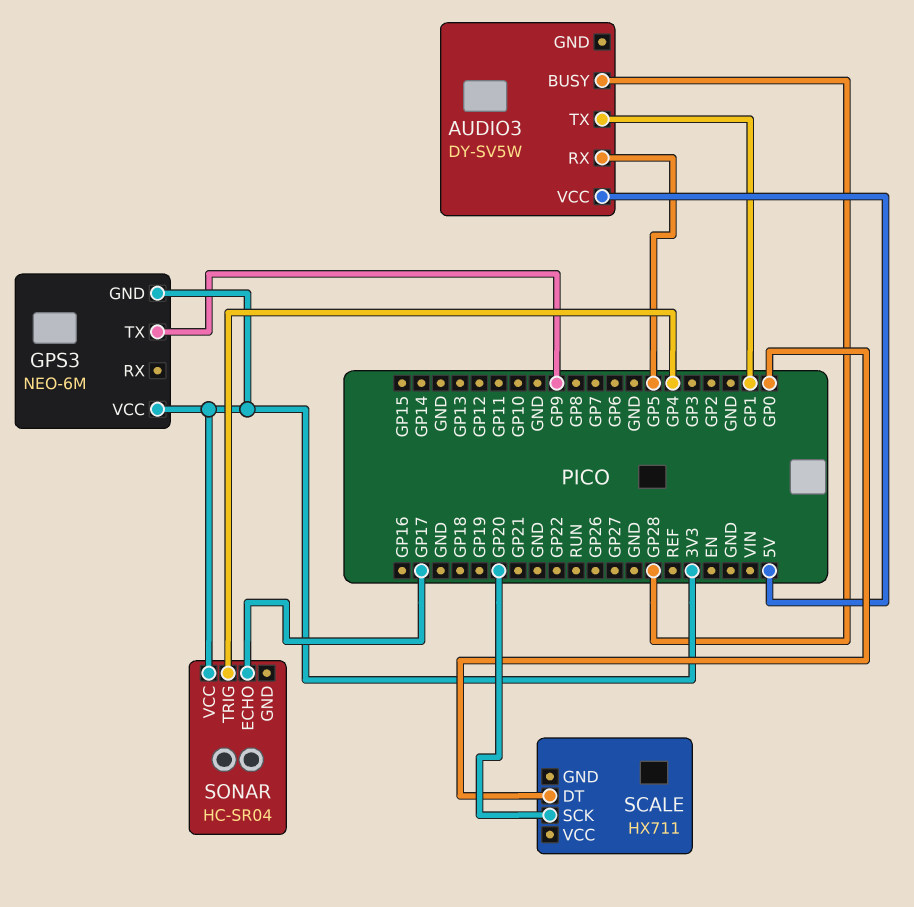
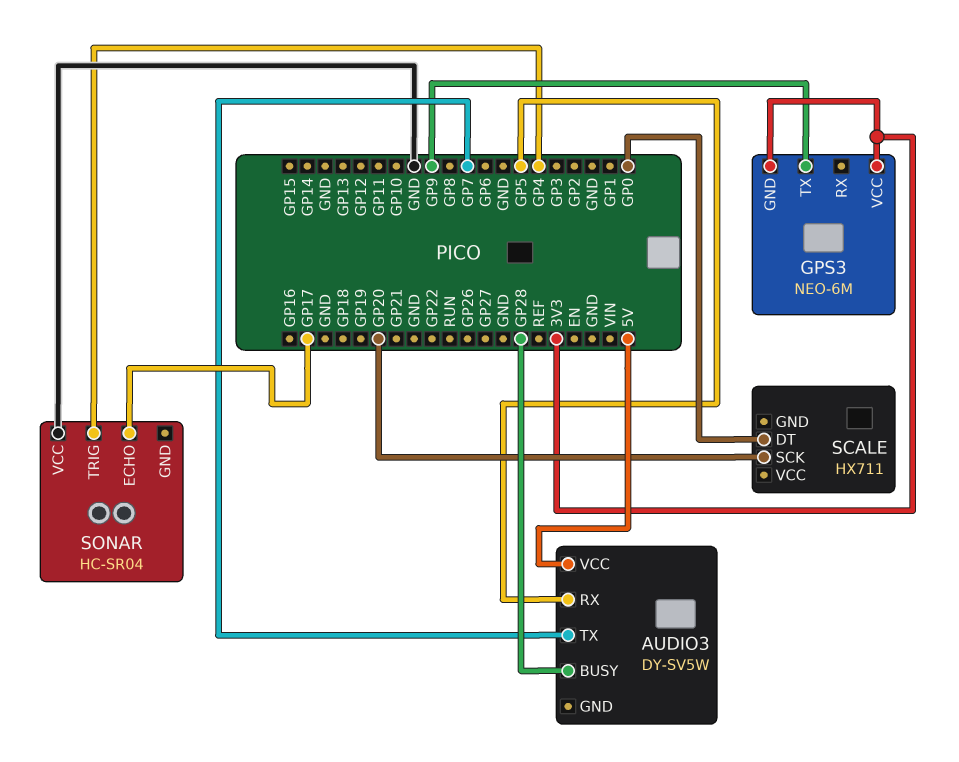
AUDIO3 pin TX: GP1 -> GP7
SONAR pin VCC: 3V3 -> GND

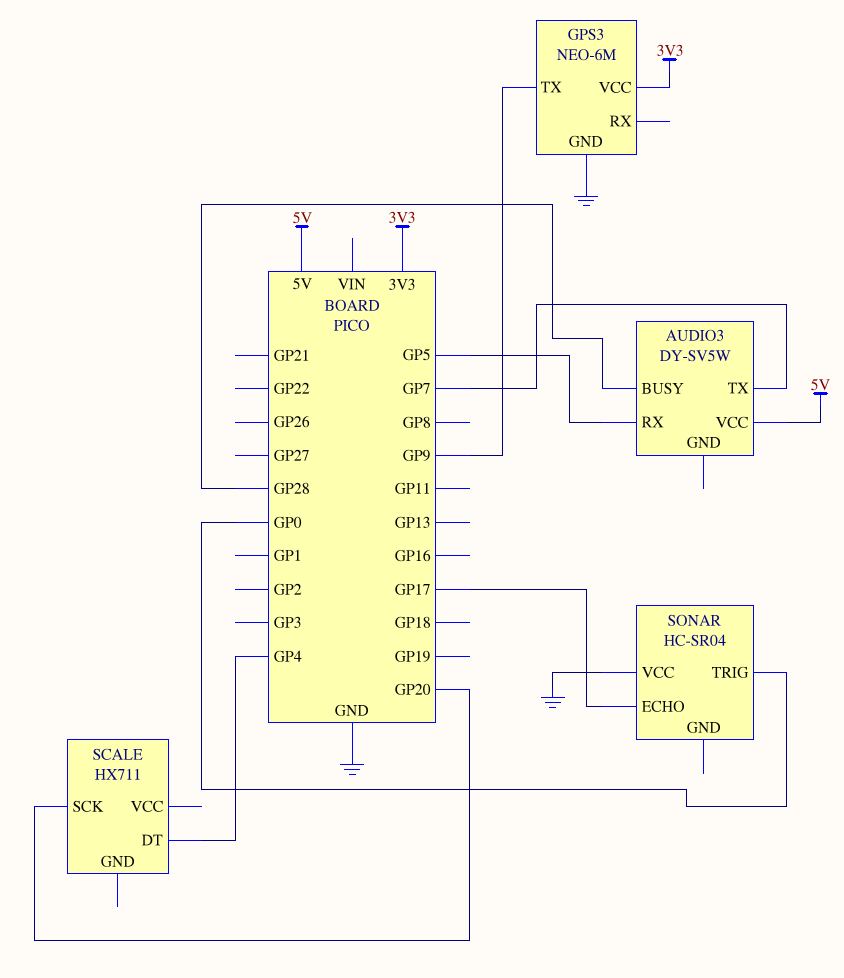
GPS3 pin GND: 3V3 -> GND
SCALE pin DT: GP0 -> GP4
SONAR pin TRIG: GP4 -> GP0

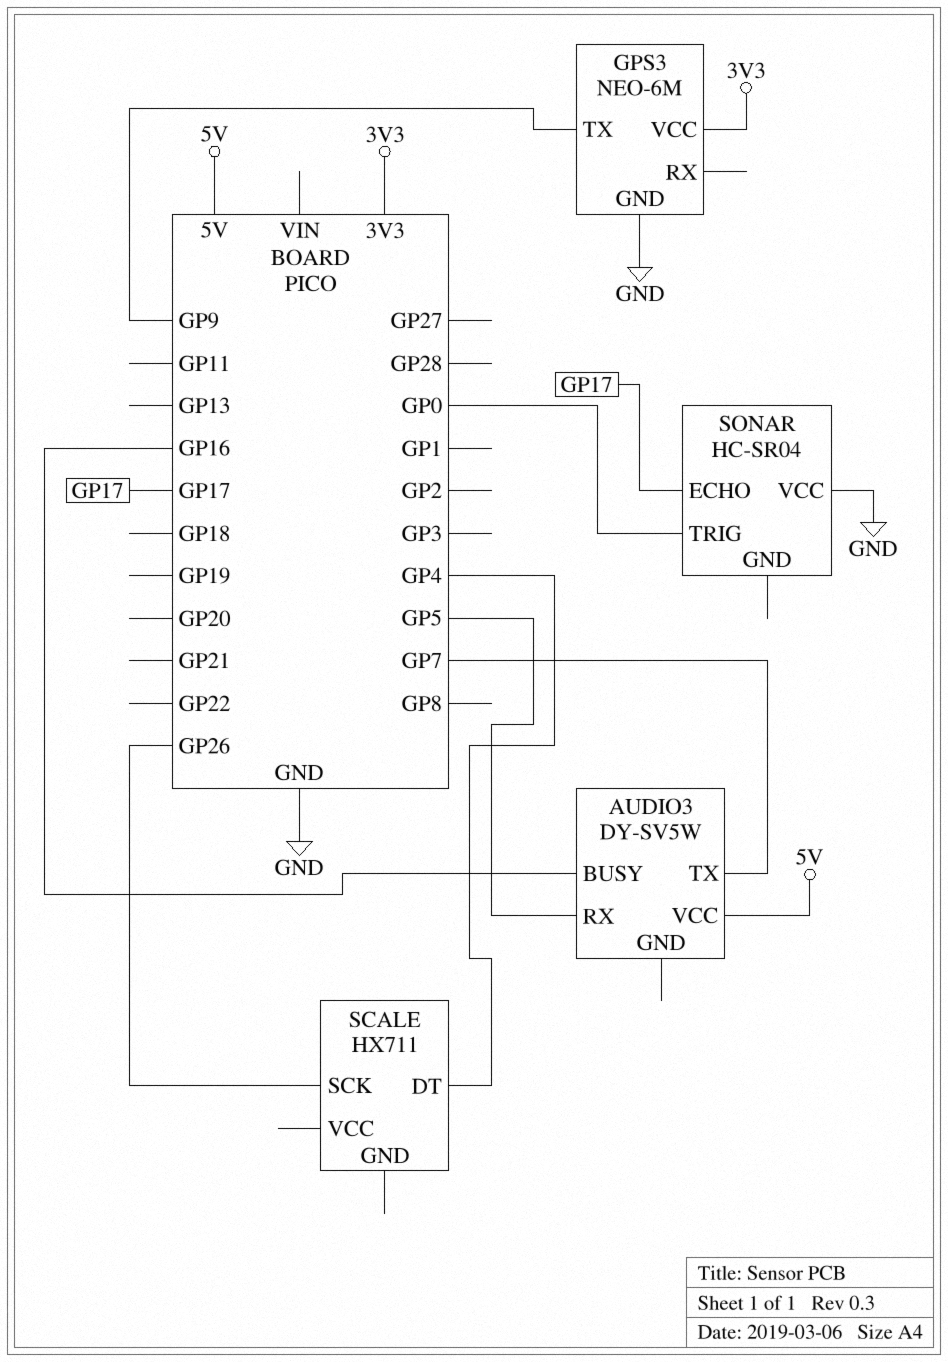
AUDIO3 pin BUSY: GP28 -> GP16
SCALE pin SCK: GP20 -> GP26

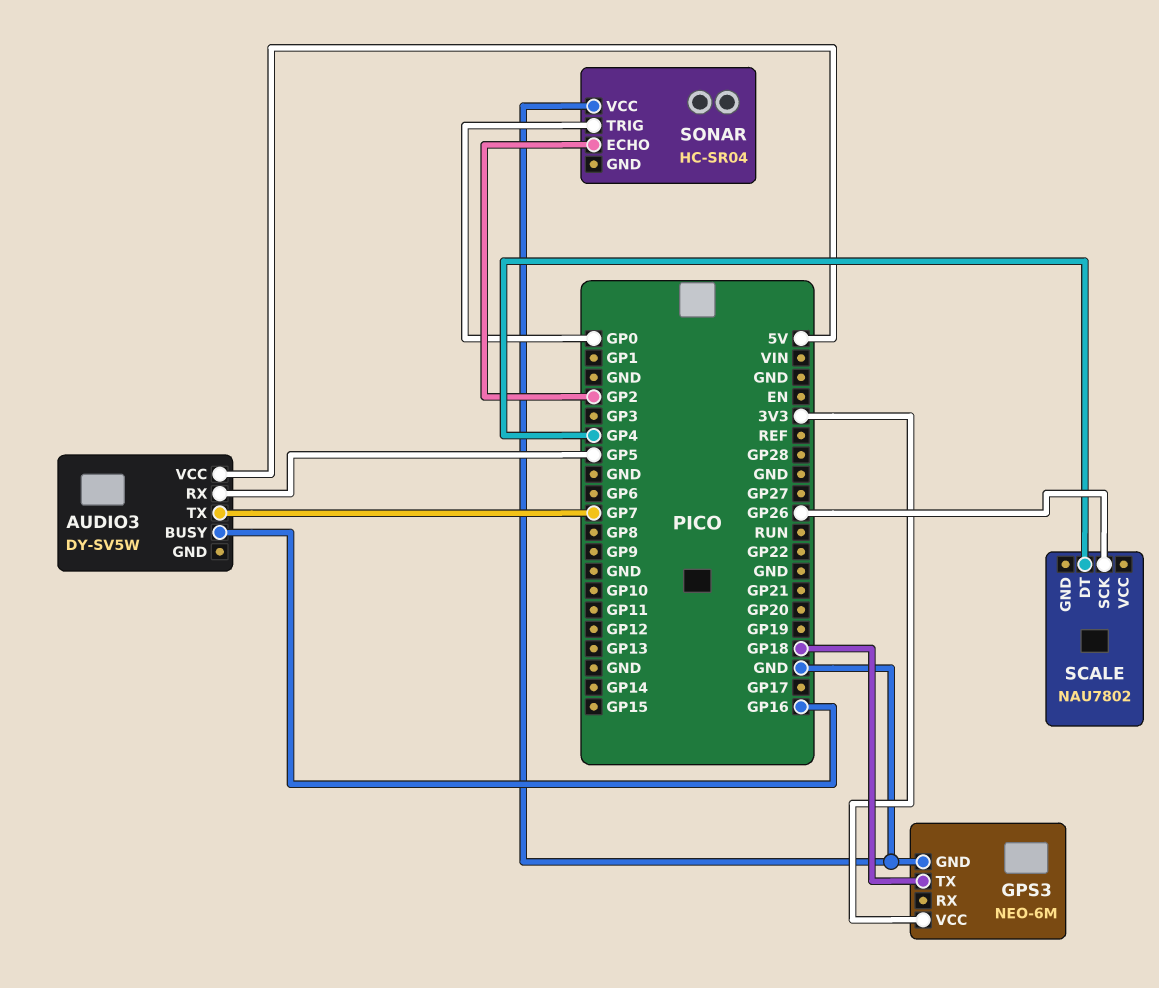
GPS3 pin TX: GP9 -> GP18
SCALE: HX711 -> NAU7802
SONAR pin ECHO: GP17 -> GP2

